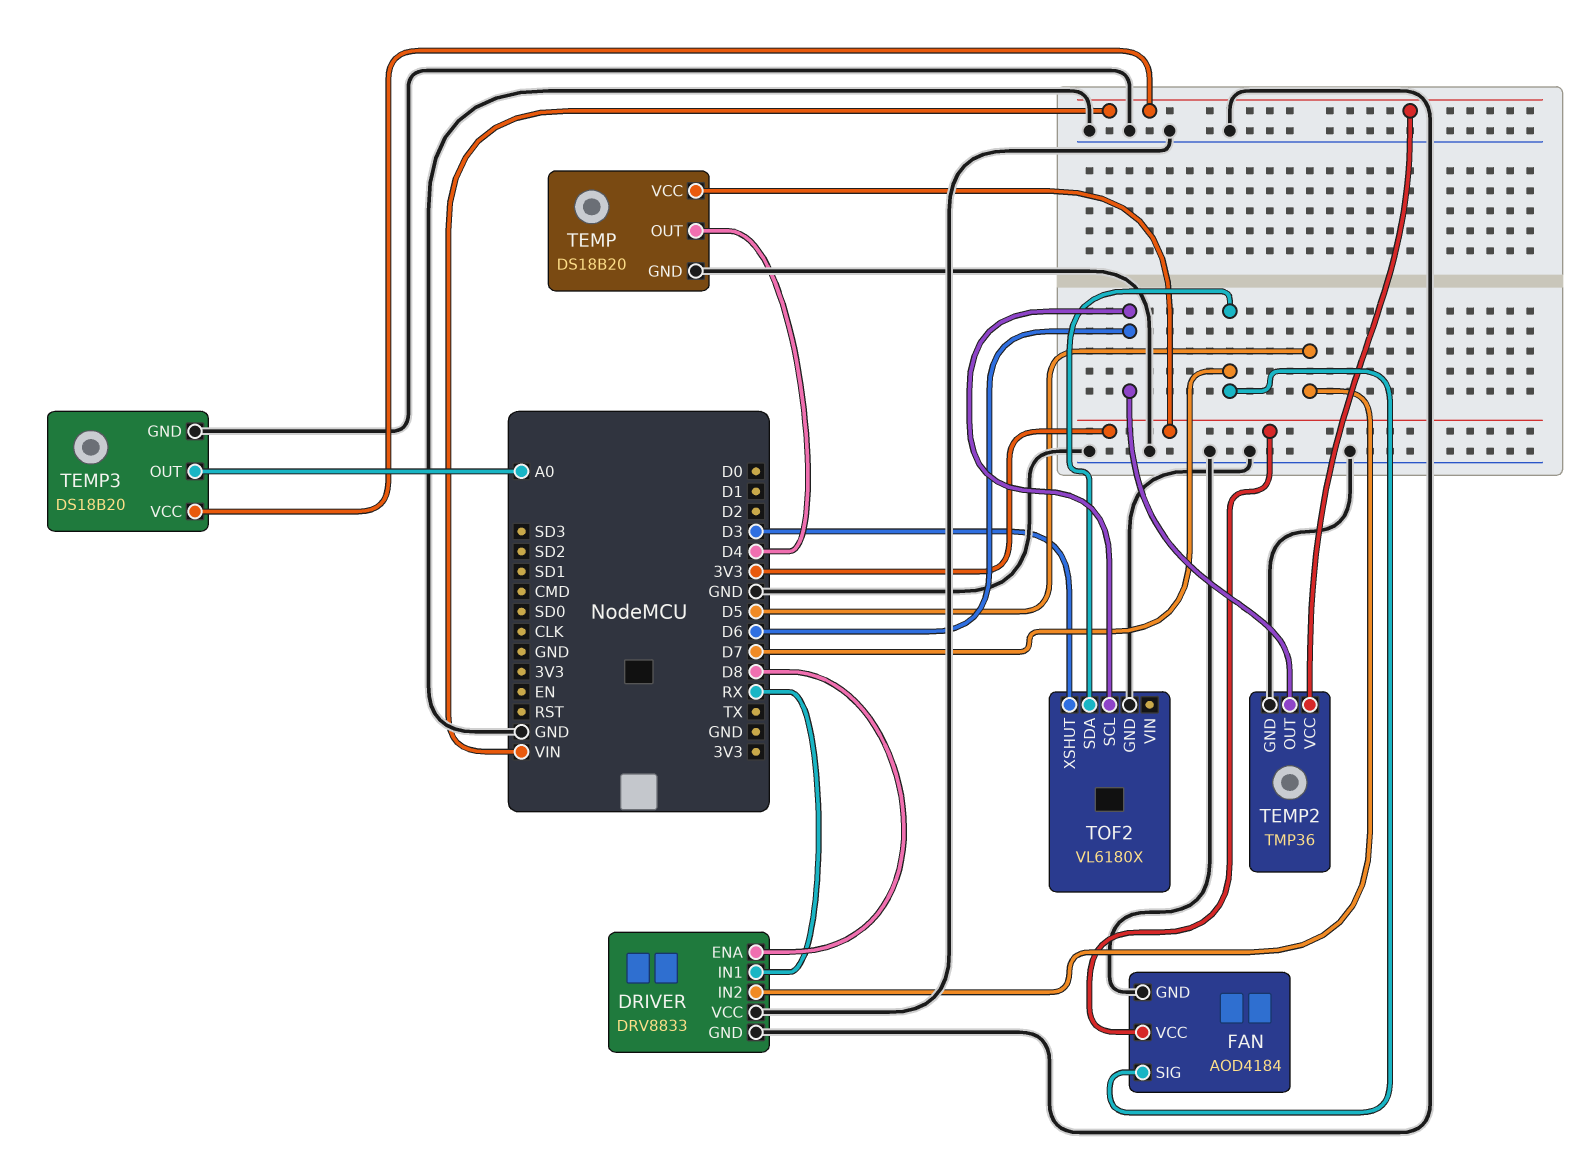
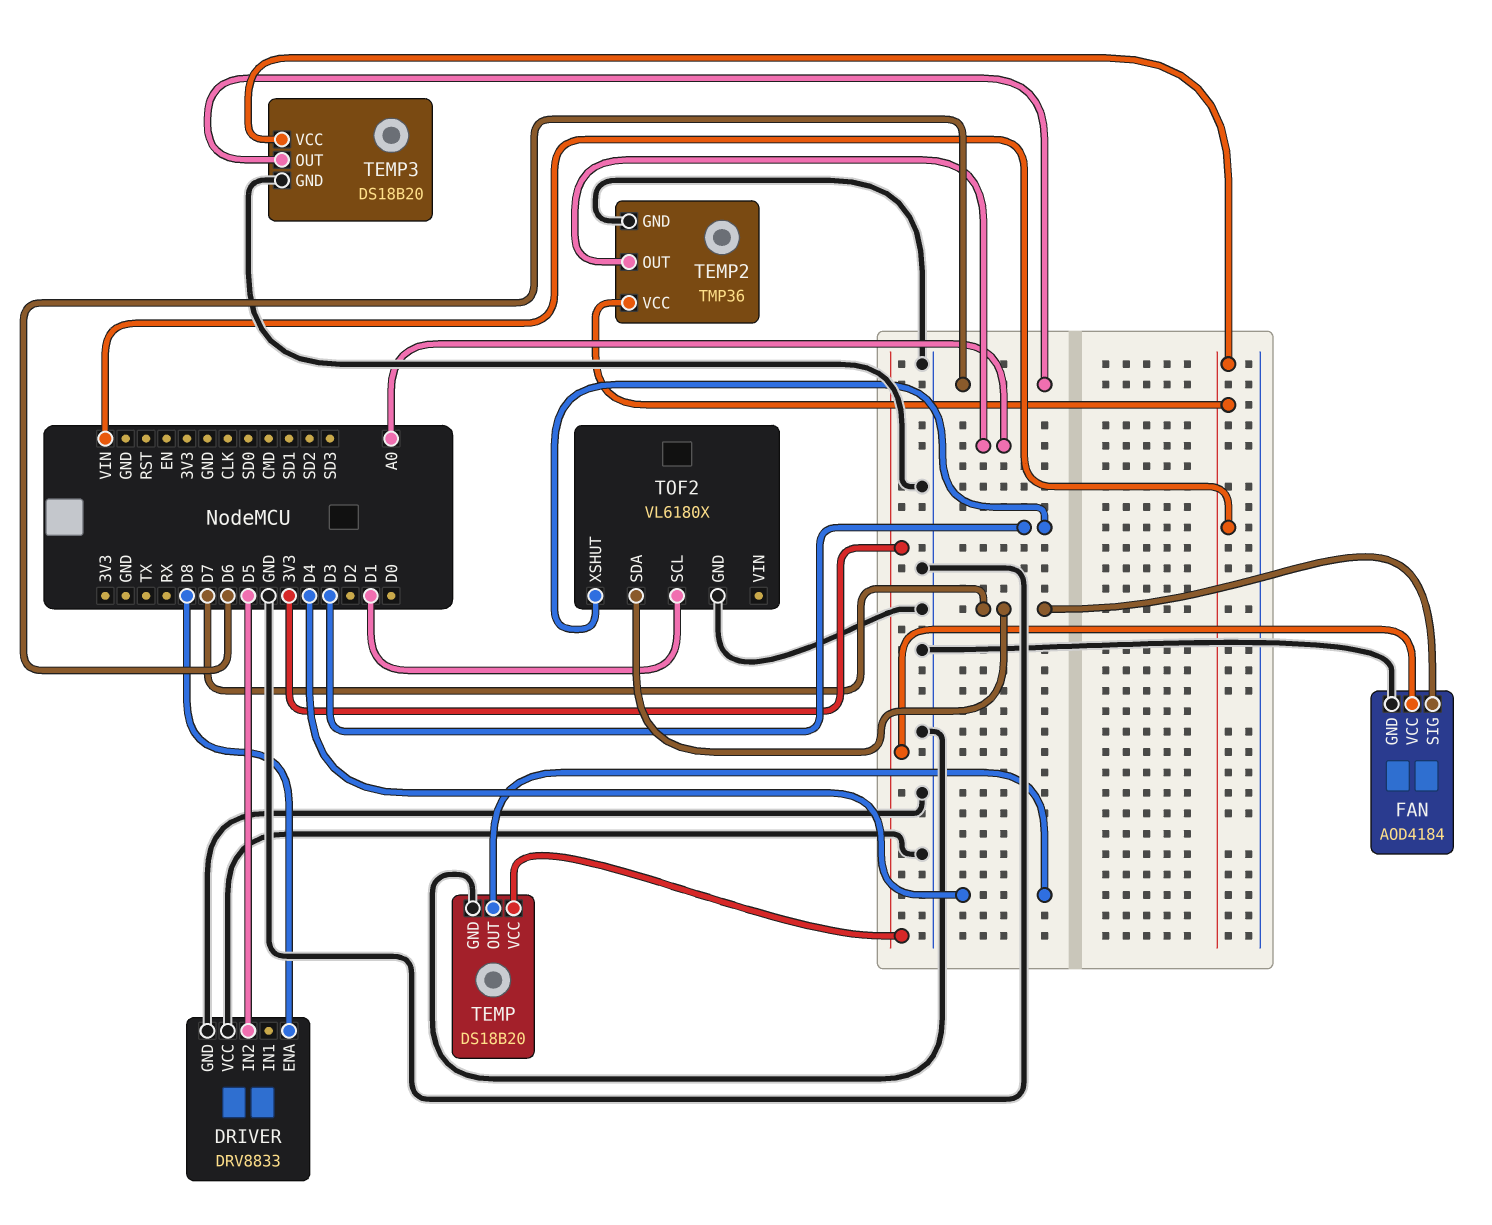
DRIVER pin IN1: RX -> none
TEMP2 pin OUT: D6 -> A0
TEMP3 pin OUT: A0 -> D6
TOF2 pin SCL: D6 -> D1

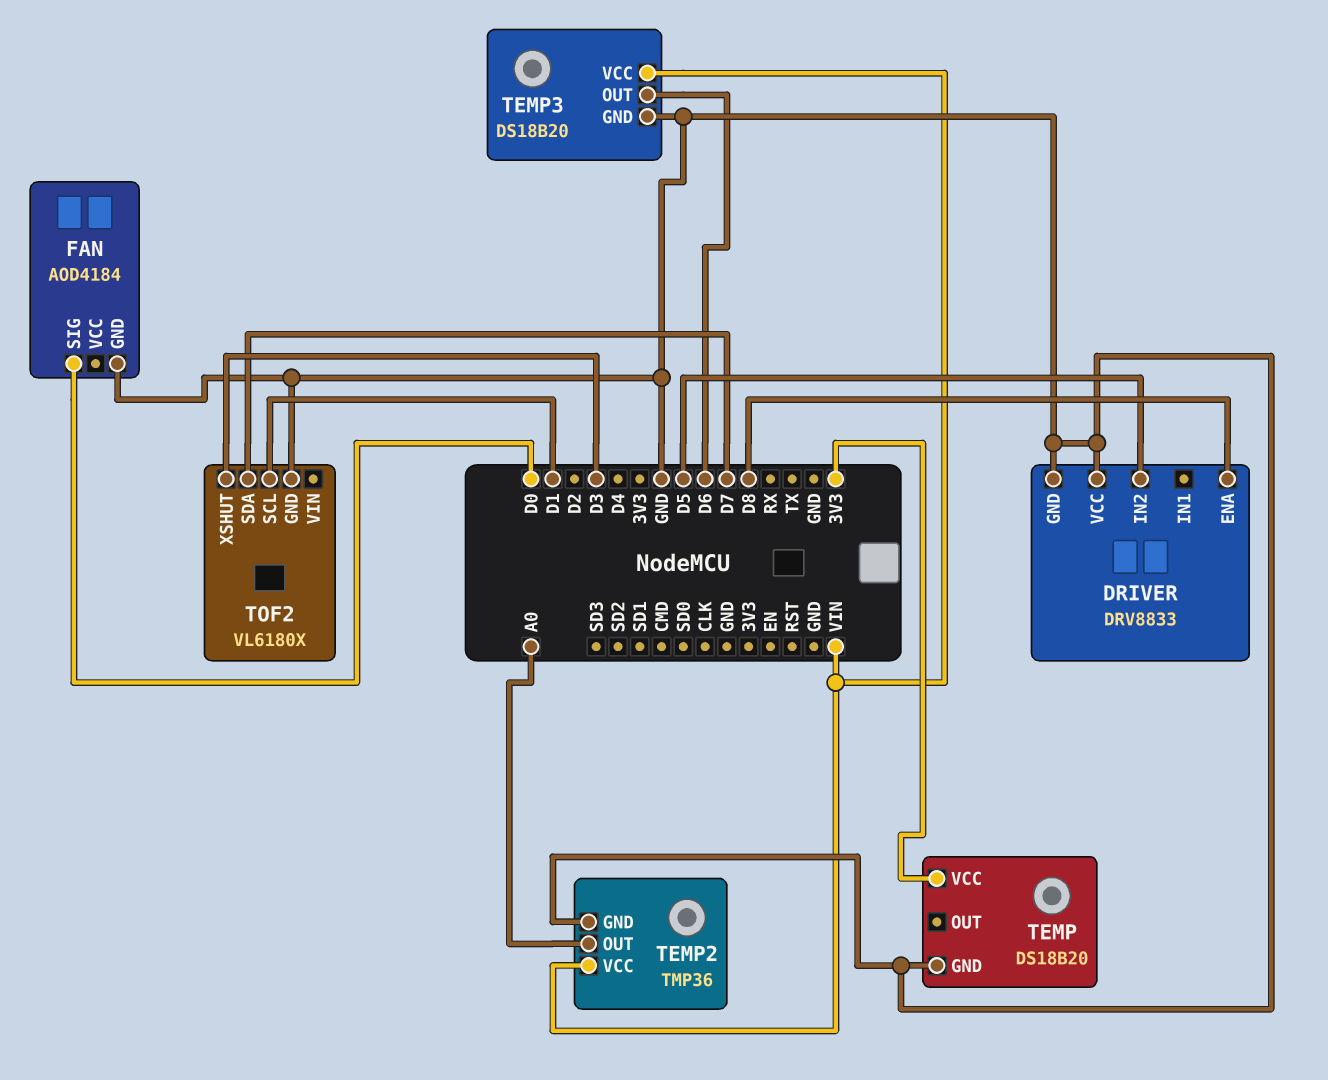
FAN pin SIG: D7 -> D0
FAN pin VCC: 3V3 -> none
TEMP pin OUT: D4 -> none

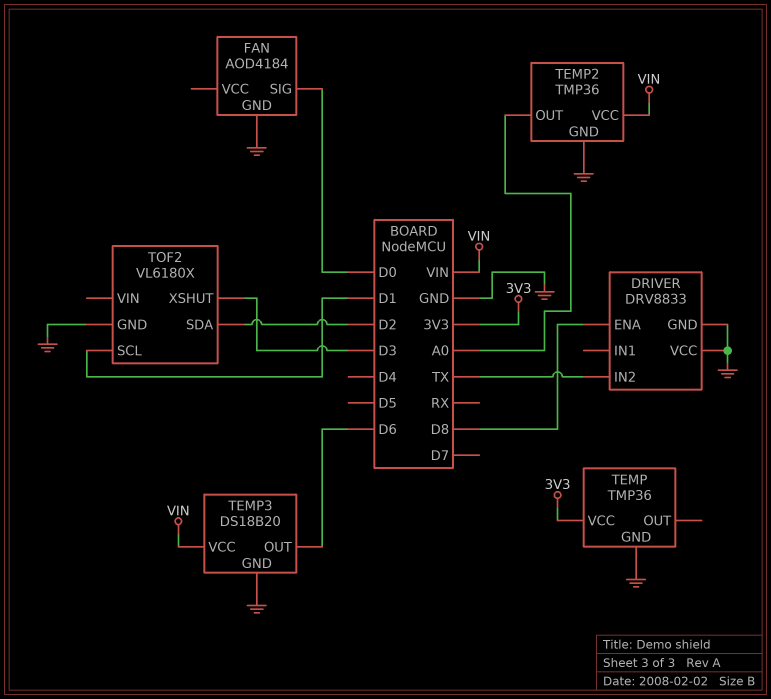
DRIVER pin IN2: D5 -> TX
TEMP: DS18B20 -> TMP36
TOF2 pin SDA: D7 -> D2

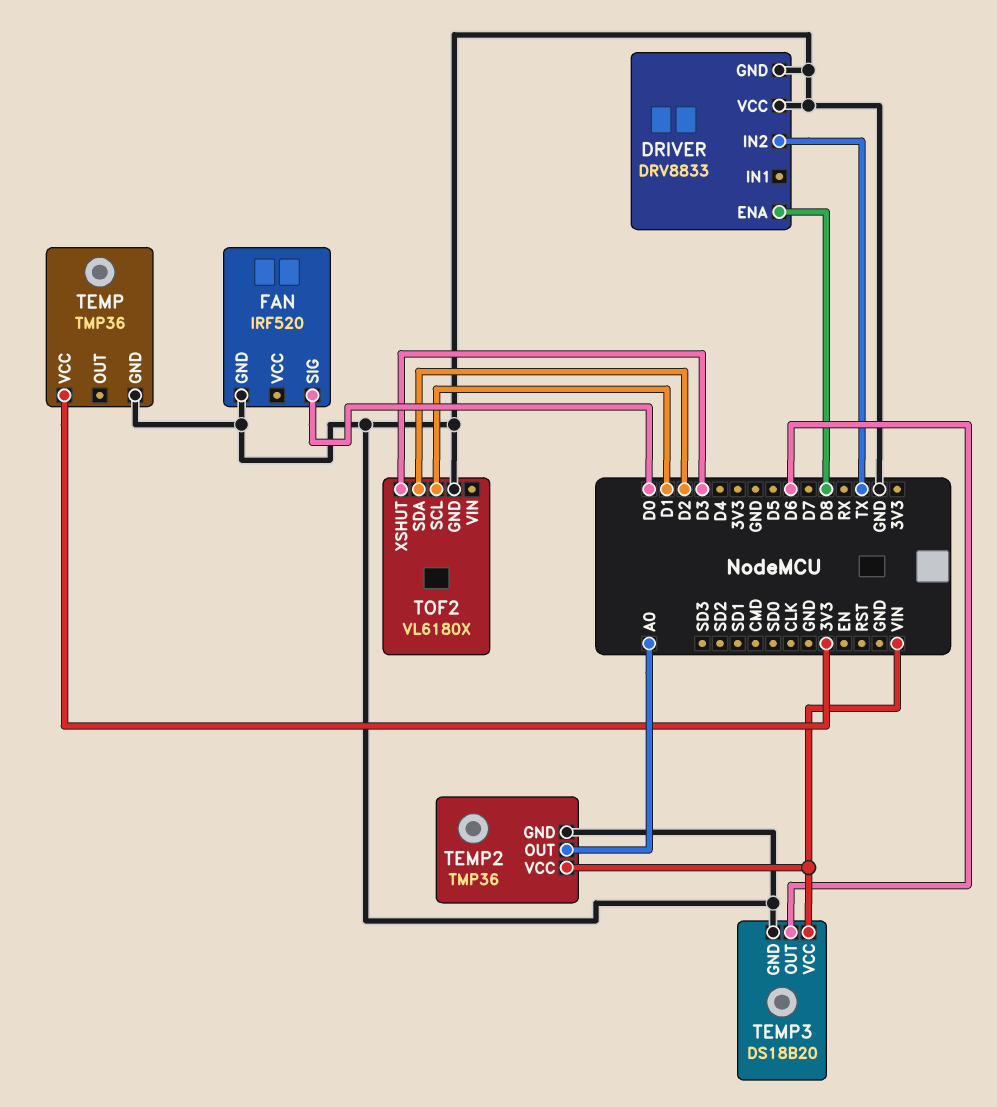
FAN: AOD4184 -> IRF520

